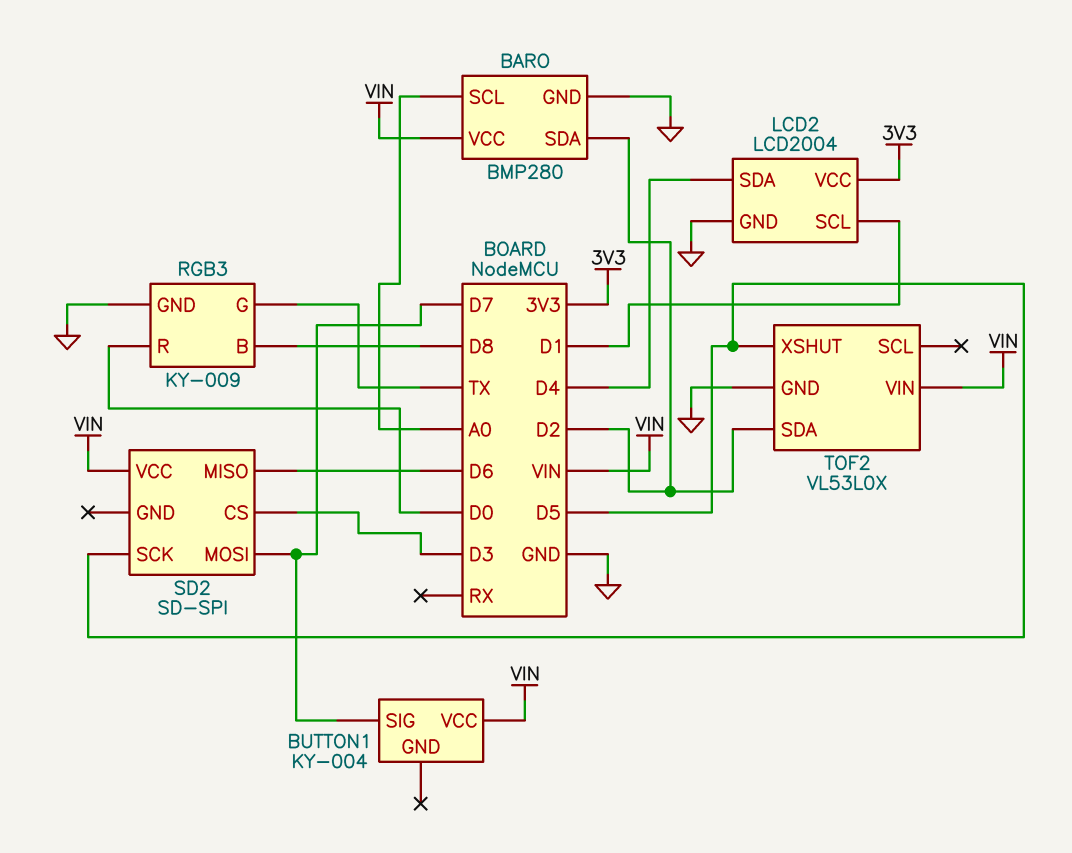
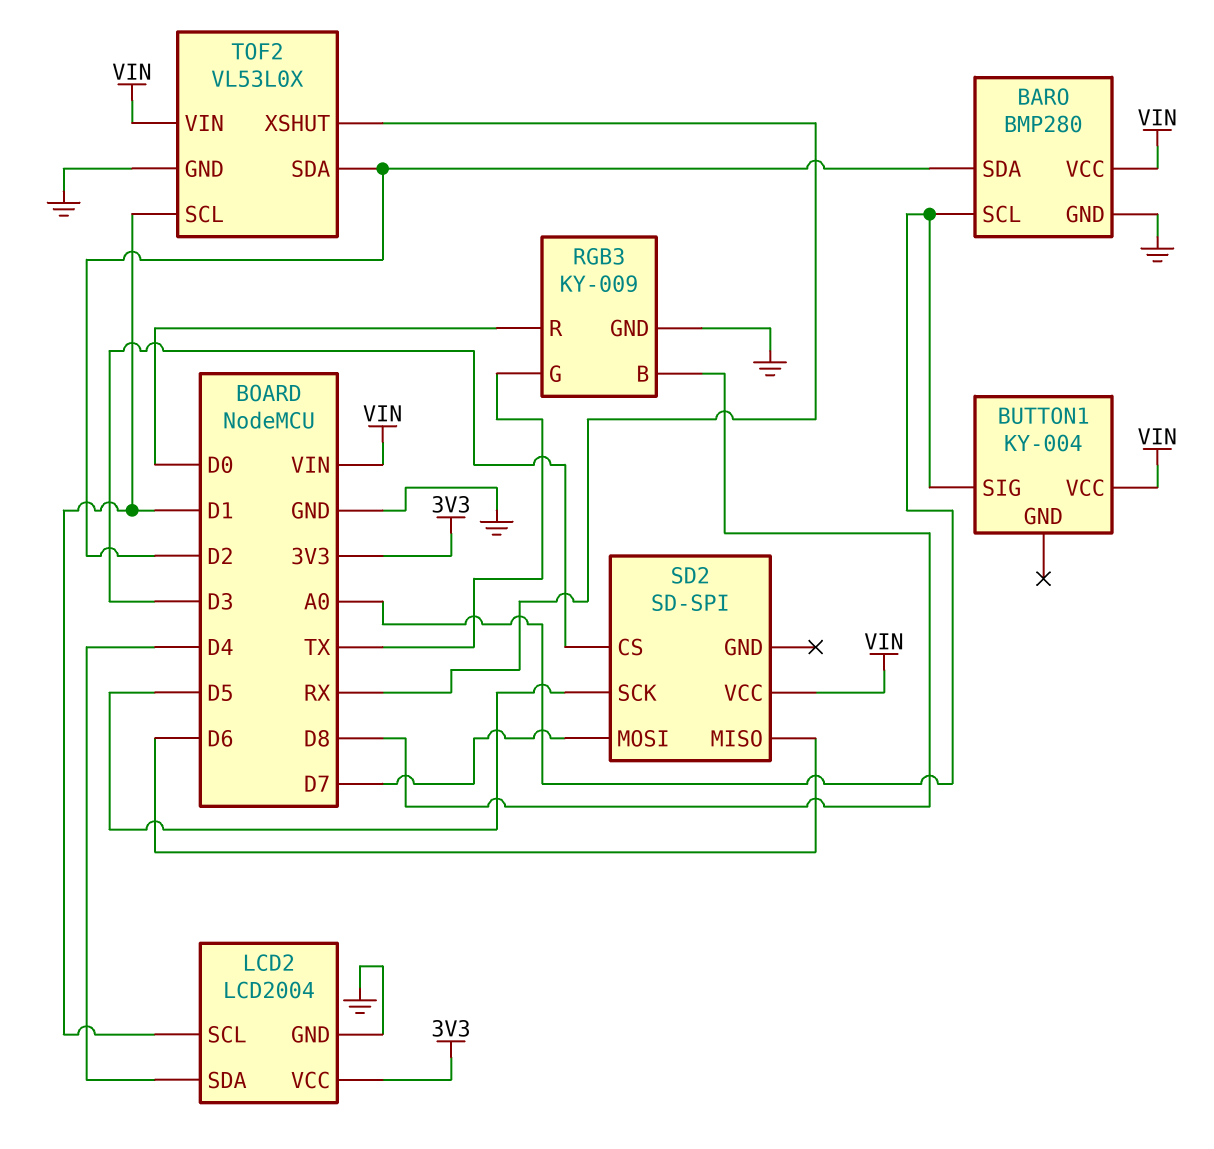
BUTTON1 pin SIG: D7 -> A0
TOF2 pin SCL: none -> D1
TOF2 pin XSHUT: D5 -> RX

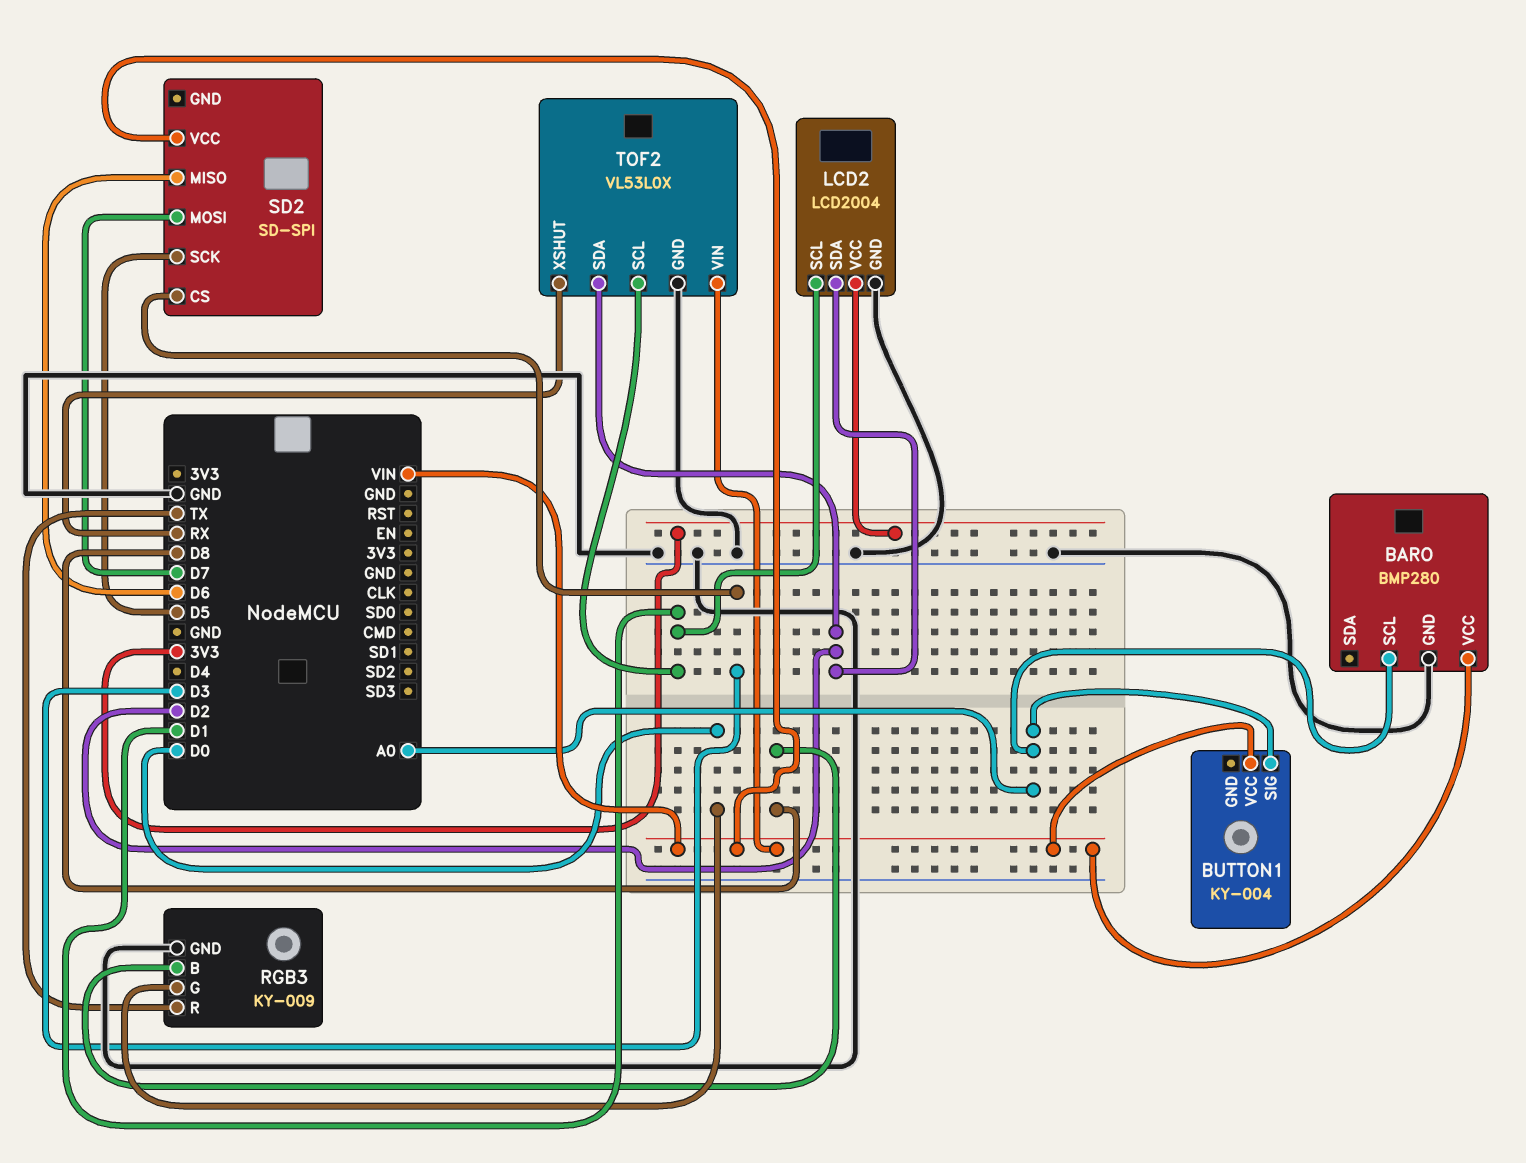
BARO pin SDA: D2 -> none
LCD2 pin SDA: D4 -> D2
RGB3 pin G: TX -> D0
RGB3 pin R: D0 -> TX

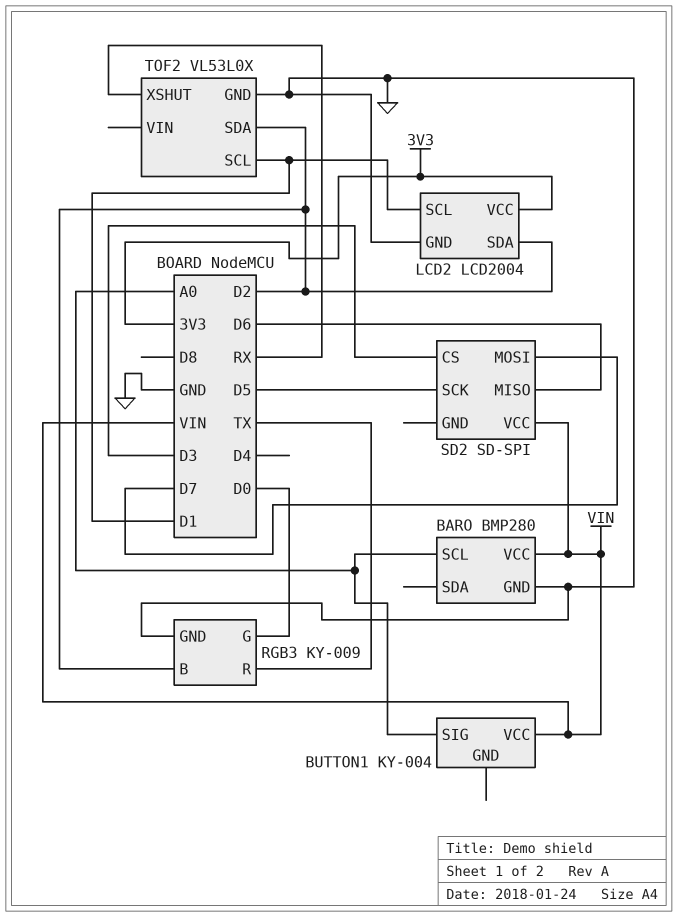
RGB3 pin B: D8 -> D2
TOF2 pin VIN: VIN -> none

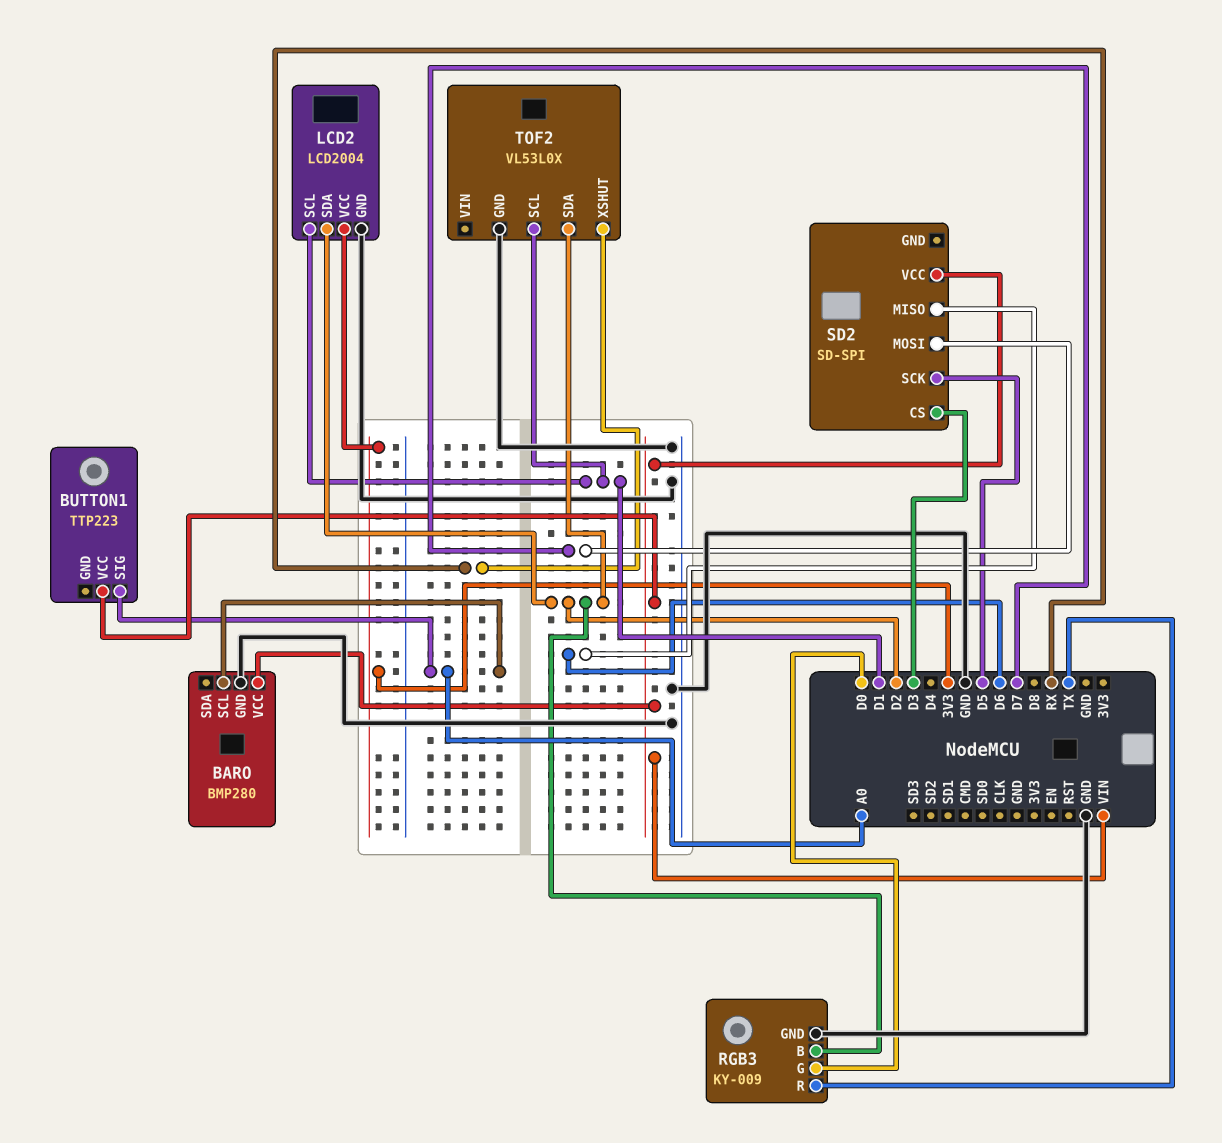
BUTTON1: KY-004 -> TTP223

